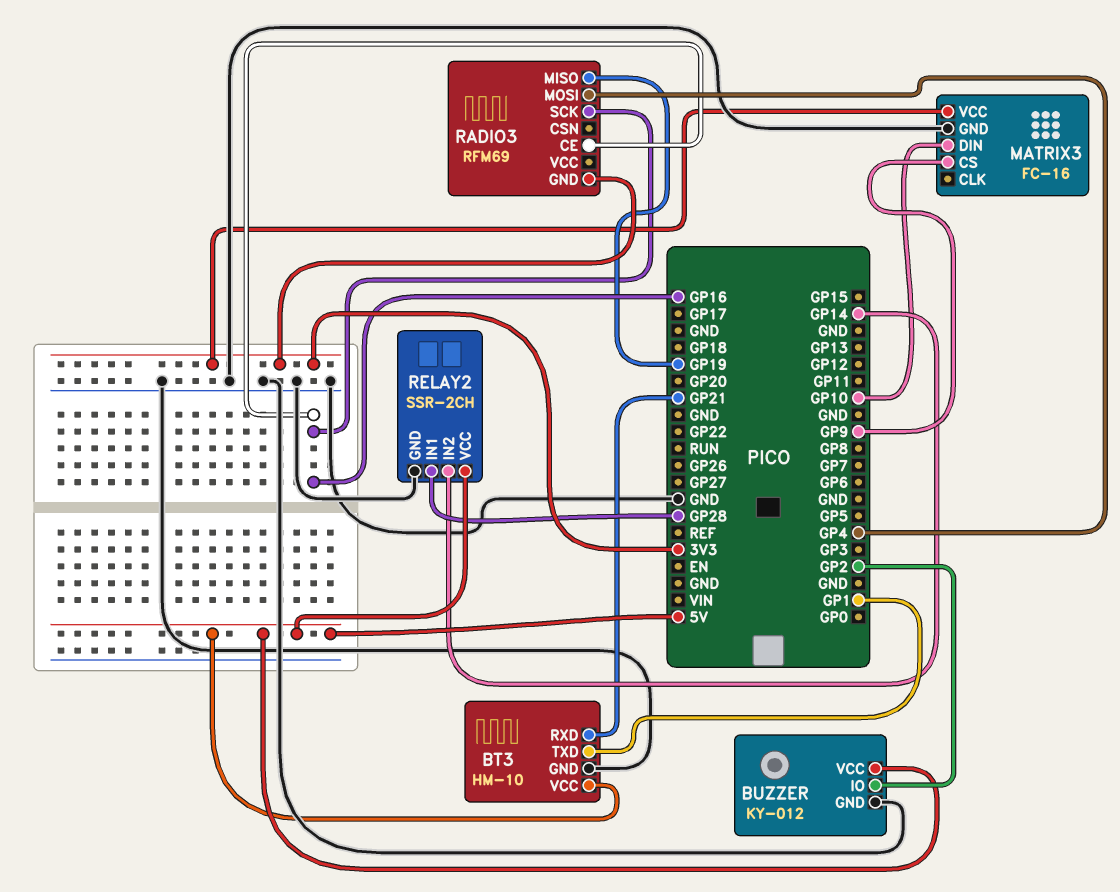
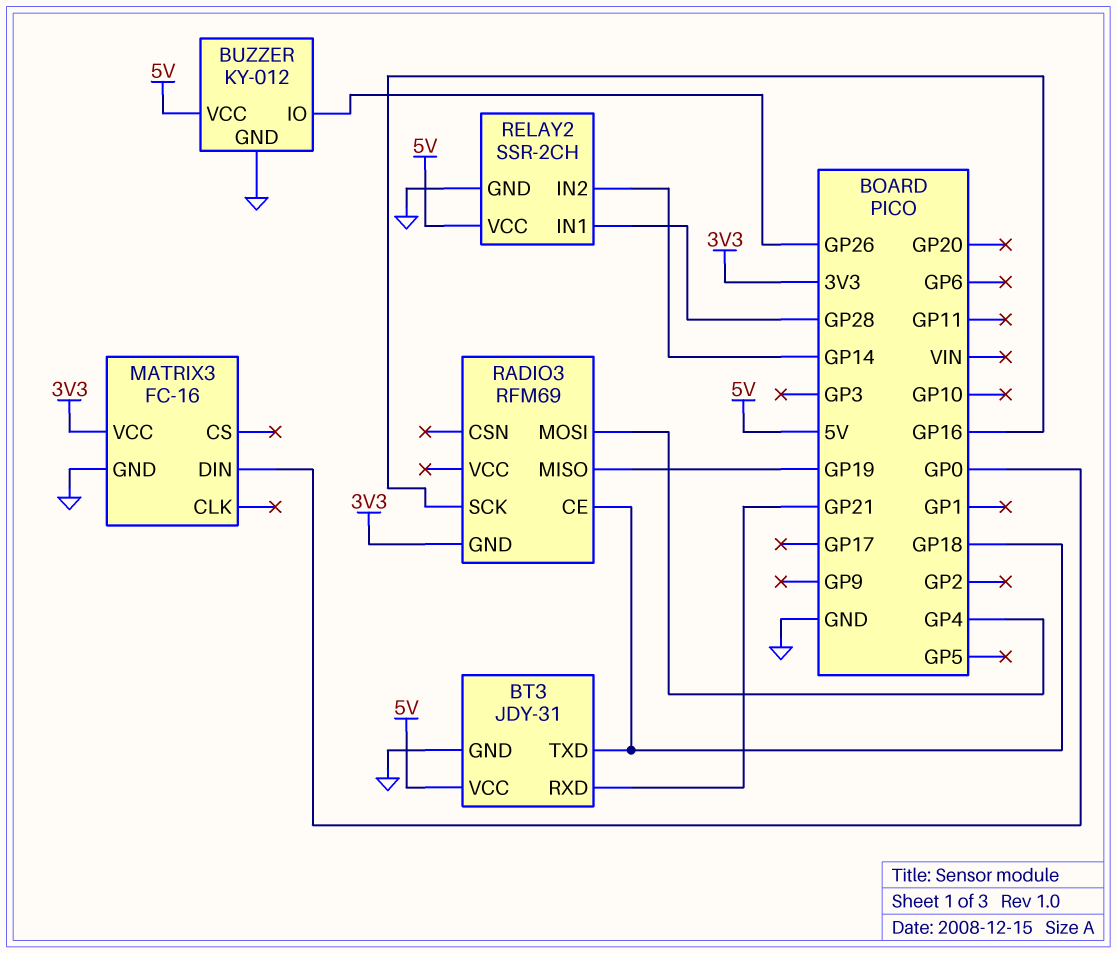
BT3: HM-10 -> JDY-31
BT3 pin TXD: GP1 -> GP18
BUZZER pin IO: GP2 -> GP26
MATRIX3 pin CS: GP9 -> none
MATRIX3 pin DIN: GP10 -> GP0
RADIO3 pin CE: GP16 -> GP18

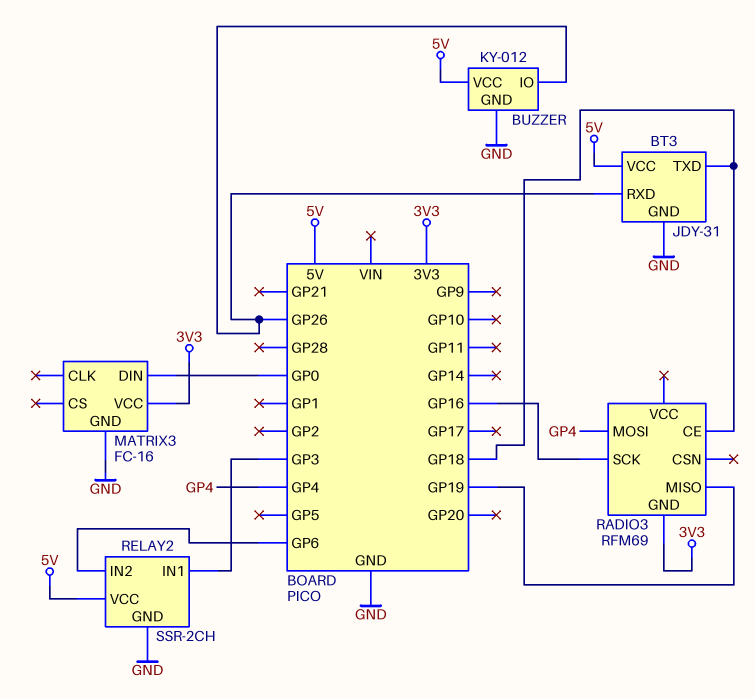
BT3 pin RXD: GP21 -> GP26
RELAY2 pin IN1: GP28 -> GP3
RELAY2 pin IN2: GP14 -> GP6

